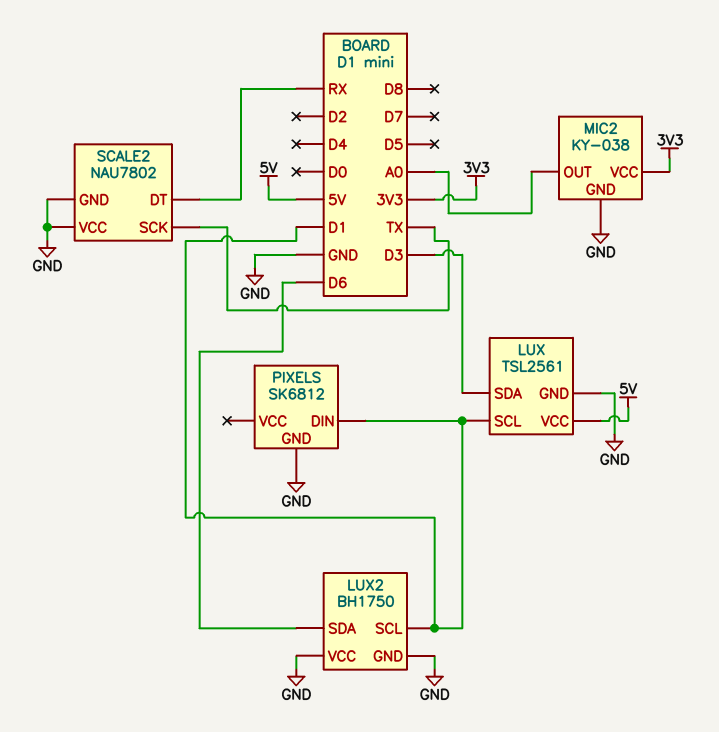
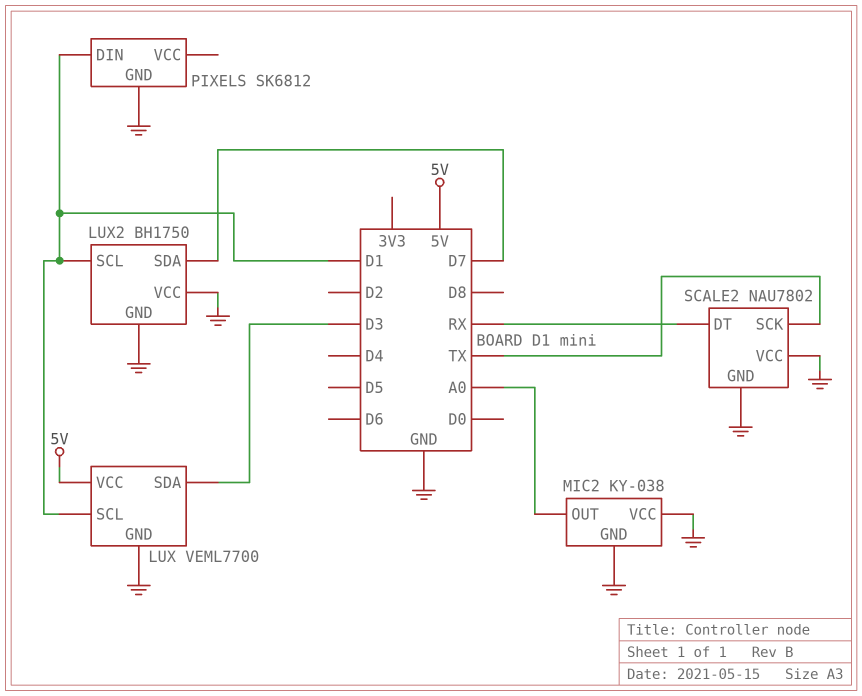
LUX: TSL2561 -> VEML7700
LUX2 pin SDA: D6 -> D7
MIC2 pin VCC: 3V3 -> GND

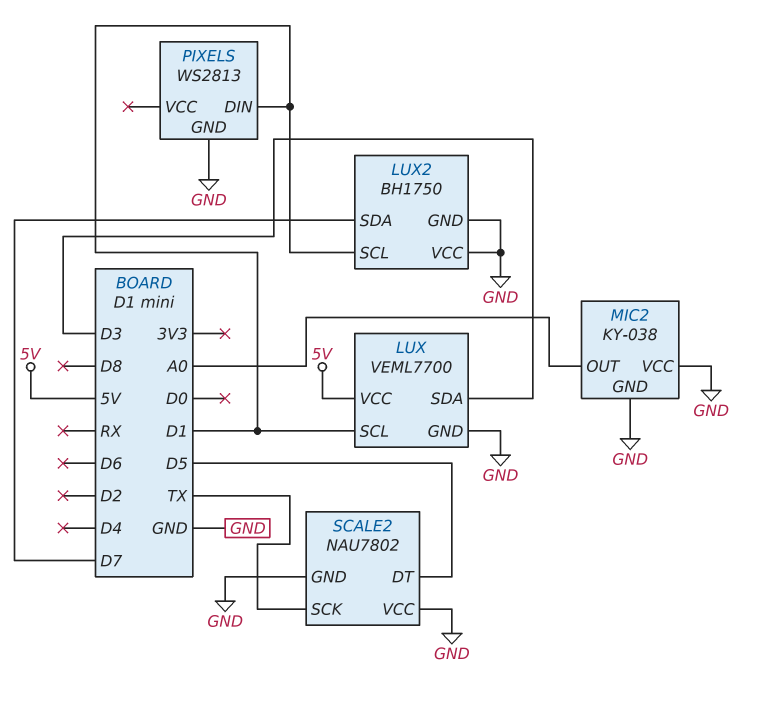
PIXELS: SK6812 -> WS2813
SCALE2 pin DT: RX -> D5

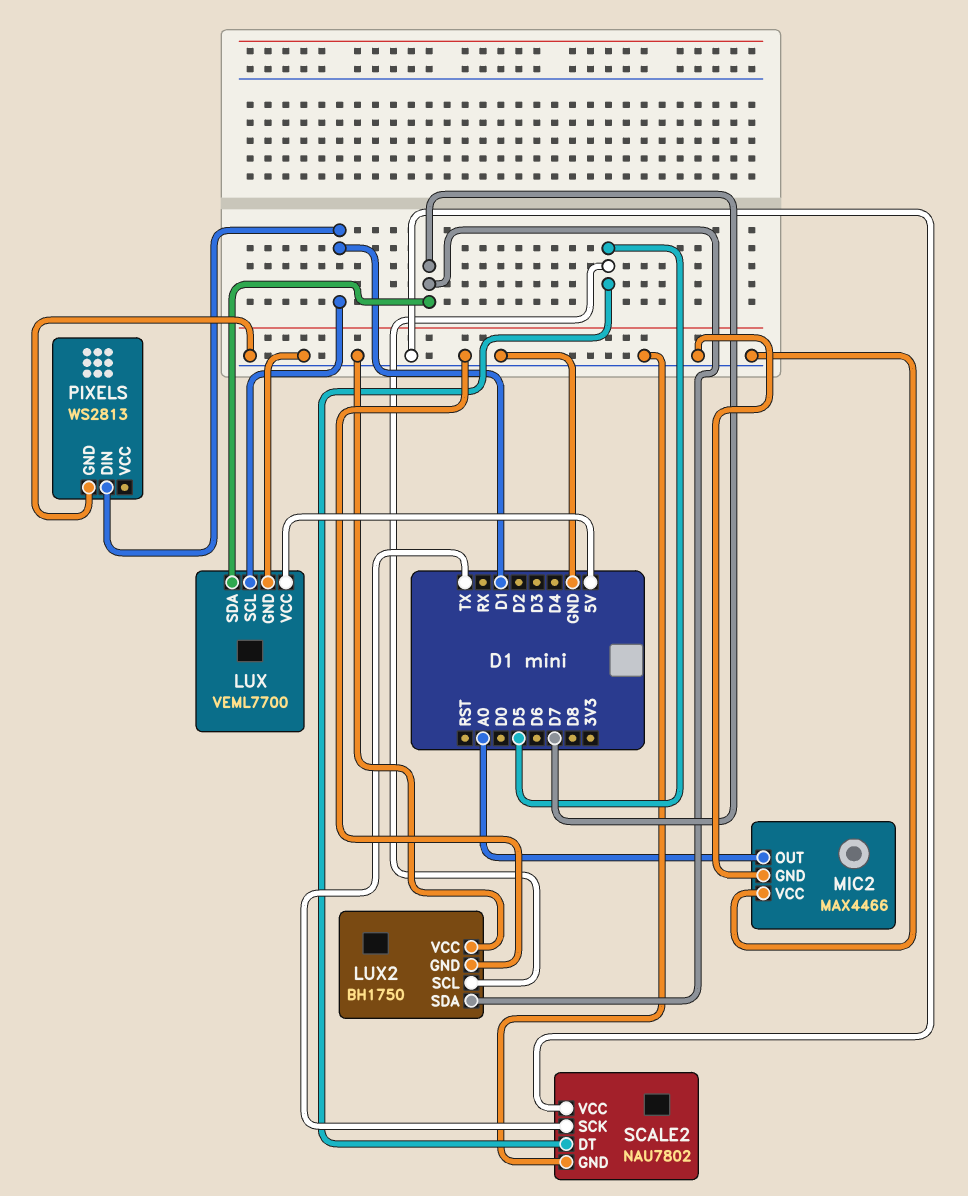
LUX pin SDA: D3 -> D7
LUX2 pin SCL: D1 -> D5
MIC2: KY-038 -> MAX4466

